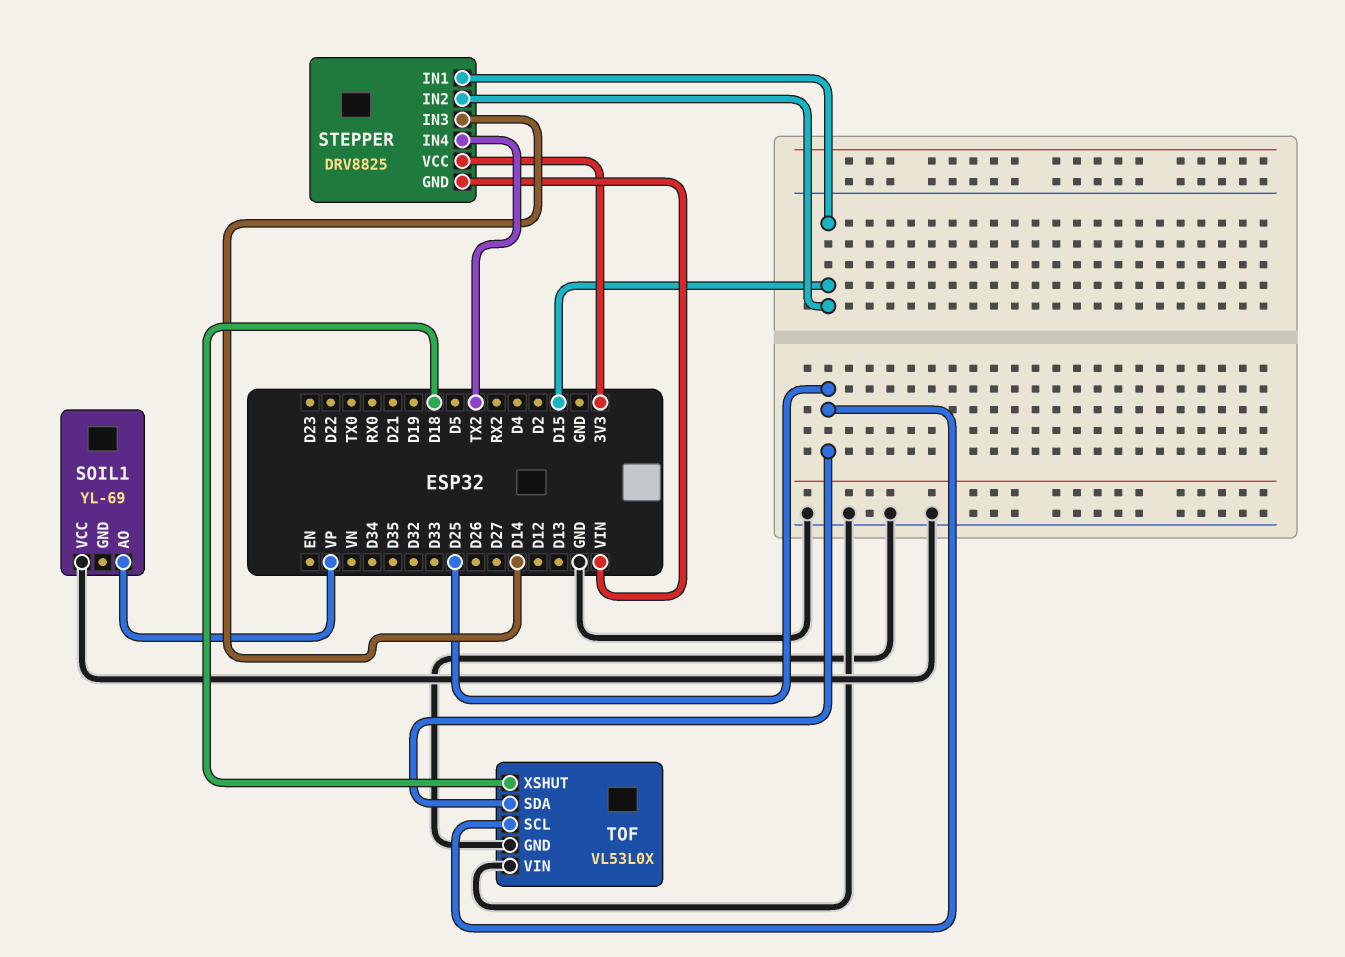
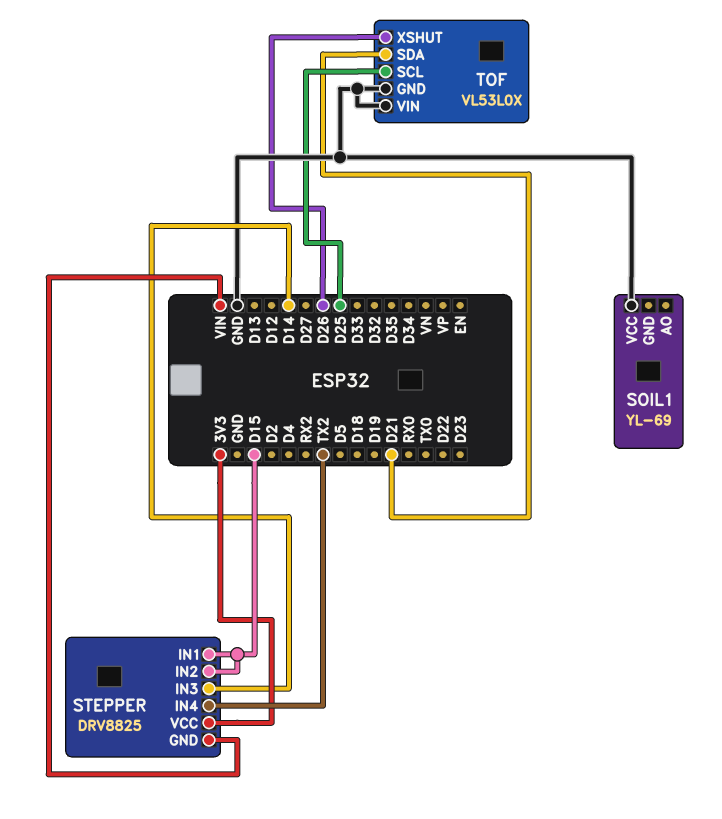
SOIL1 pin AO: VP -> none
TOF pin SDA: D25 -> D21
TOF pin XSHUT: D18 -> D26

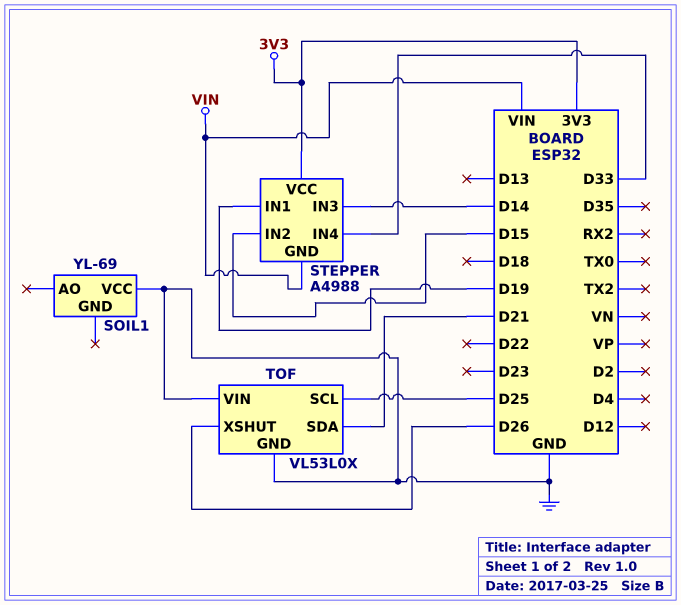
STEPPER: DRV8825 -> A4988
STEPPER pin IN1: D15 -> D19
STEPPER pin IN4: TX2 -> D33

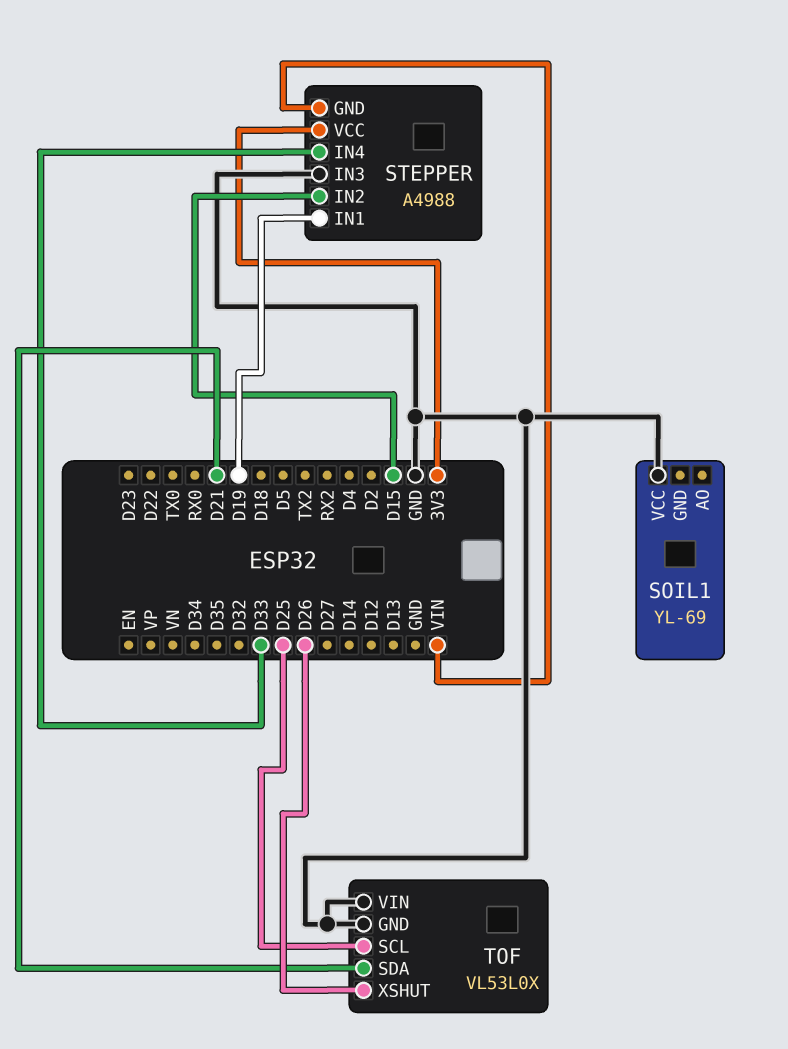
STEPPER pin IN3: D14 -> GND

